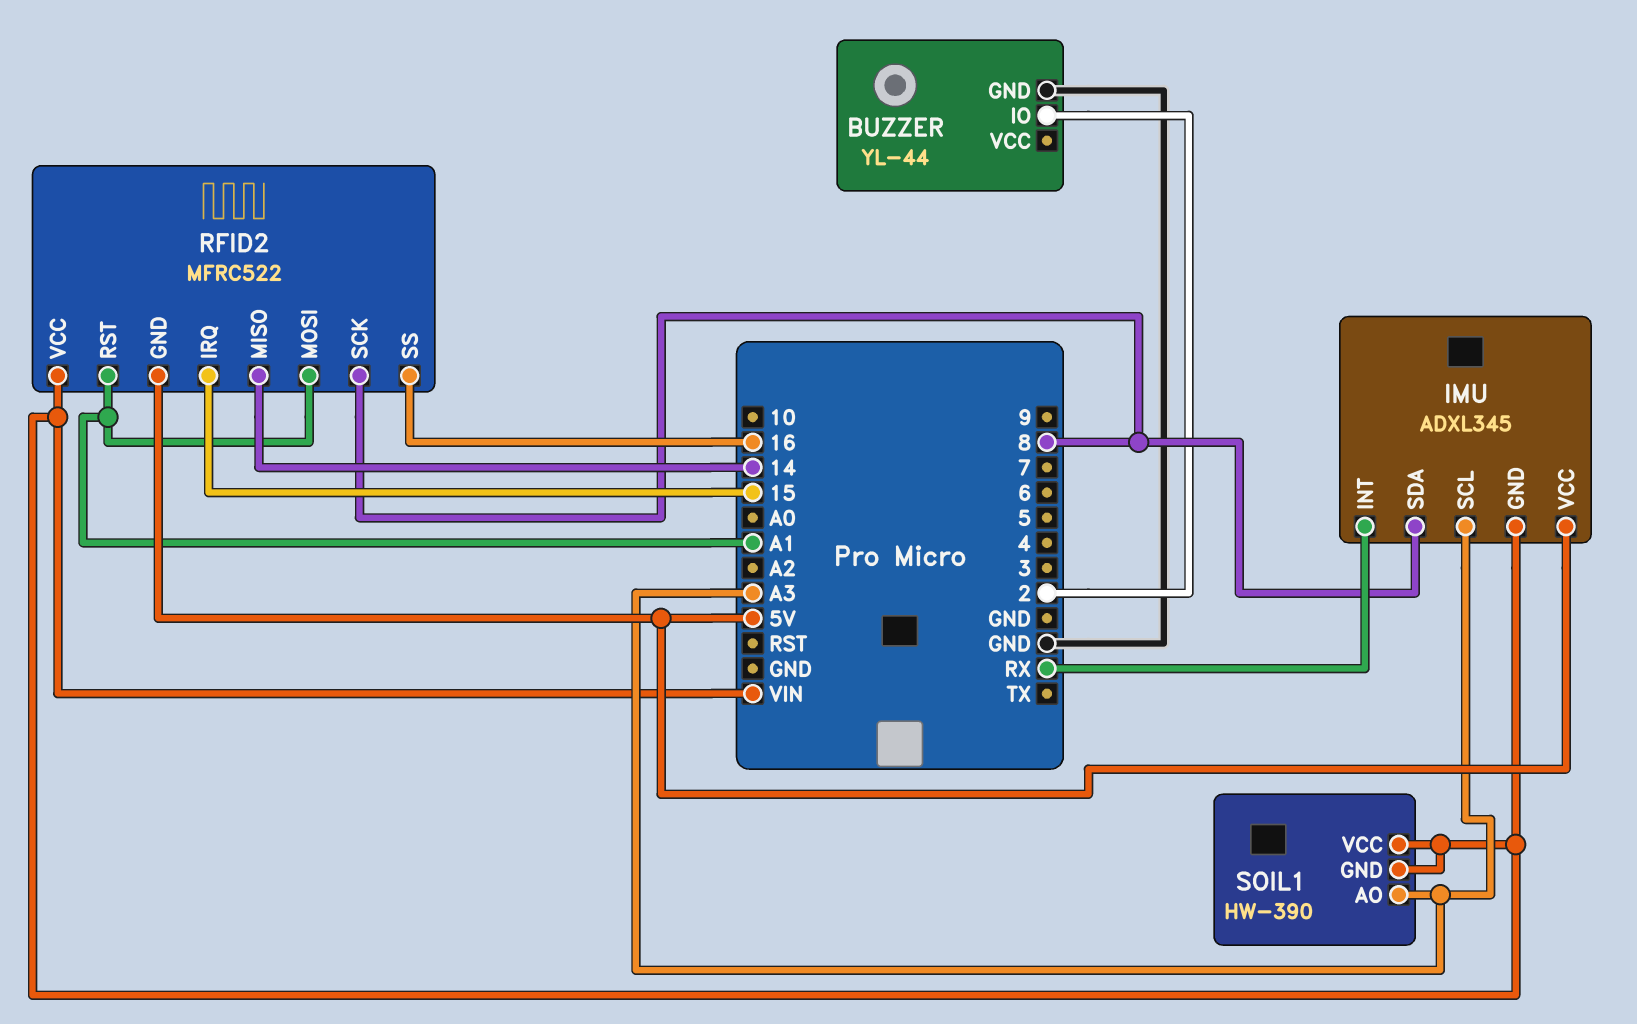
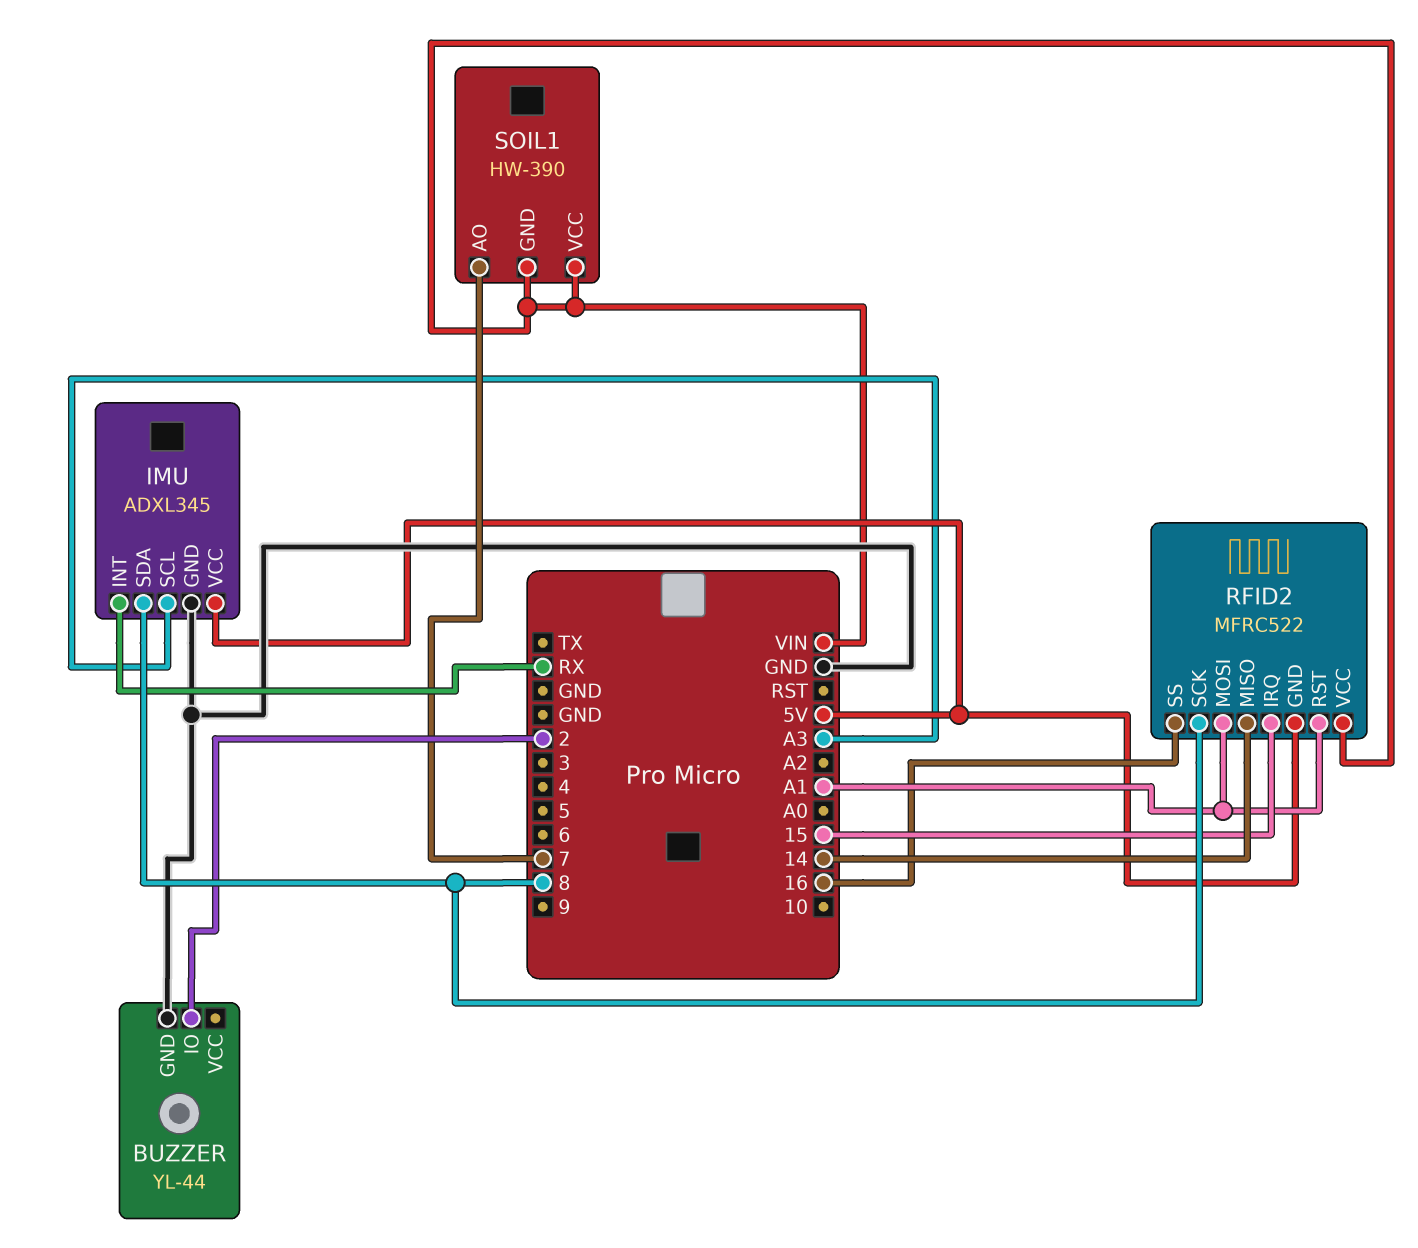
IMU pin GND: VIN -> GND
SOIL1 pin AO: A3 -> 7

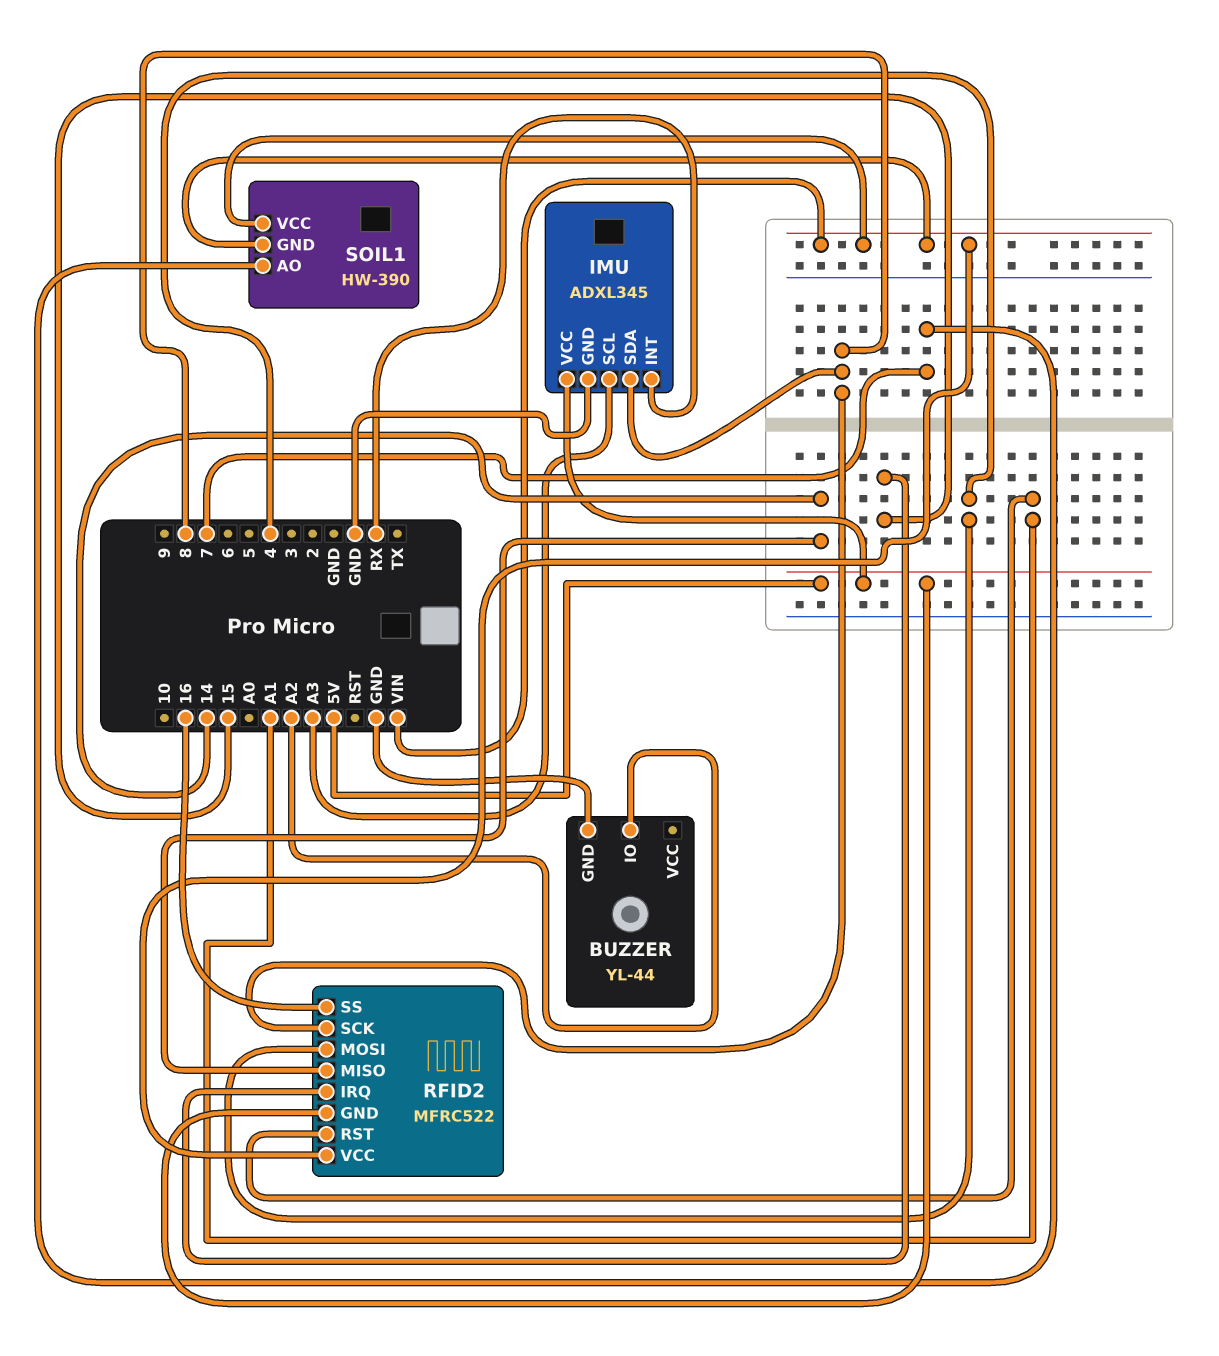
BUZZER pin IO: 2 -> A2
RFID2 pin MOSI: A1 -> 4

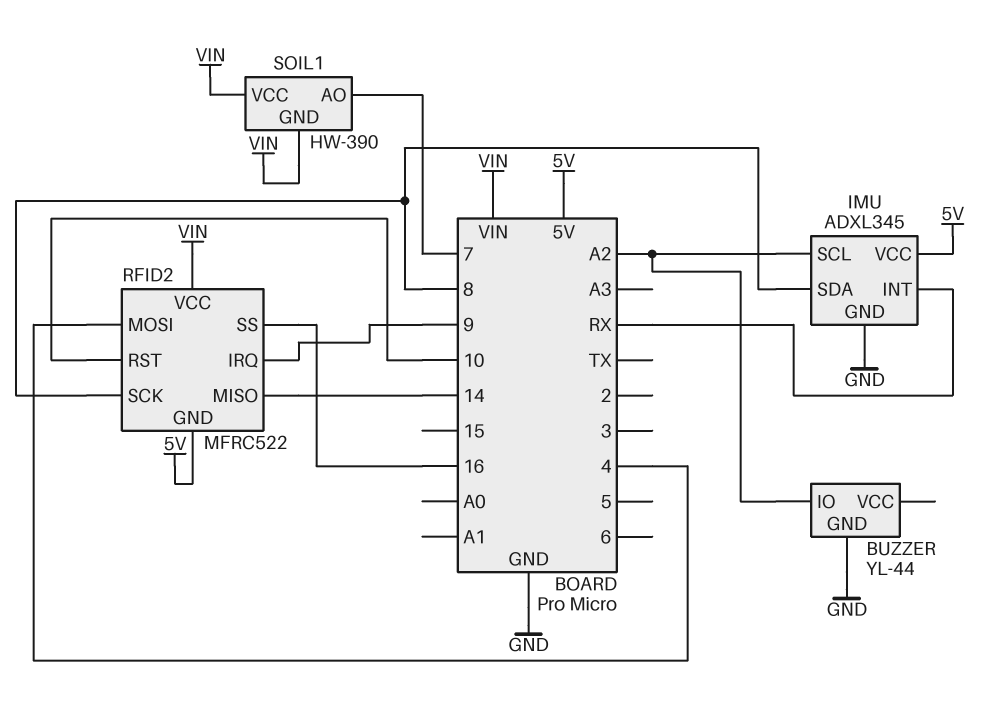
IMU pin SCL: A3 -> A2
RFID2 pin IRQ: 15 -> 9
RFID2 pin RST: A1 -> 10

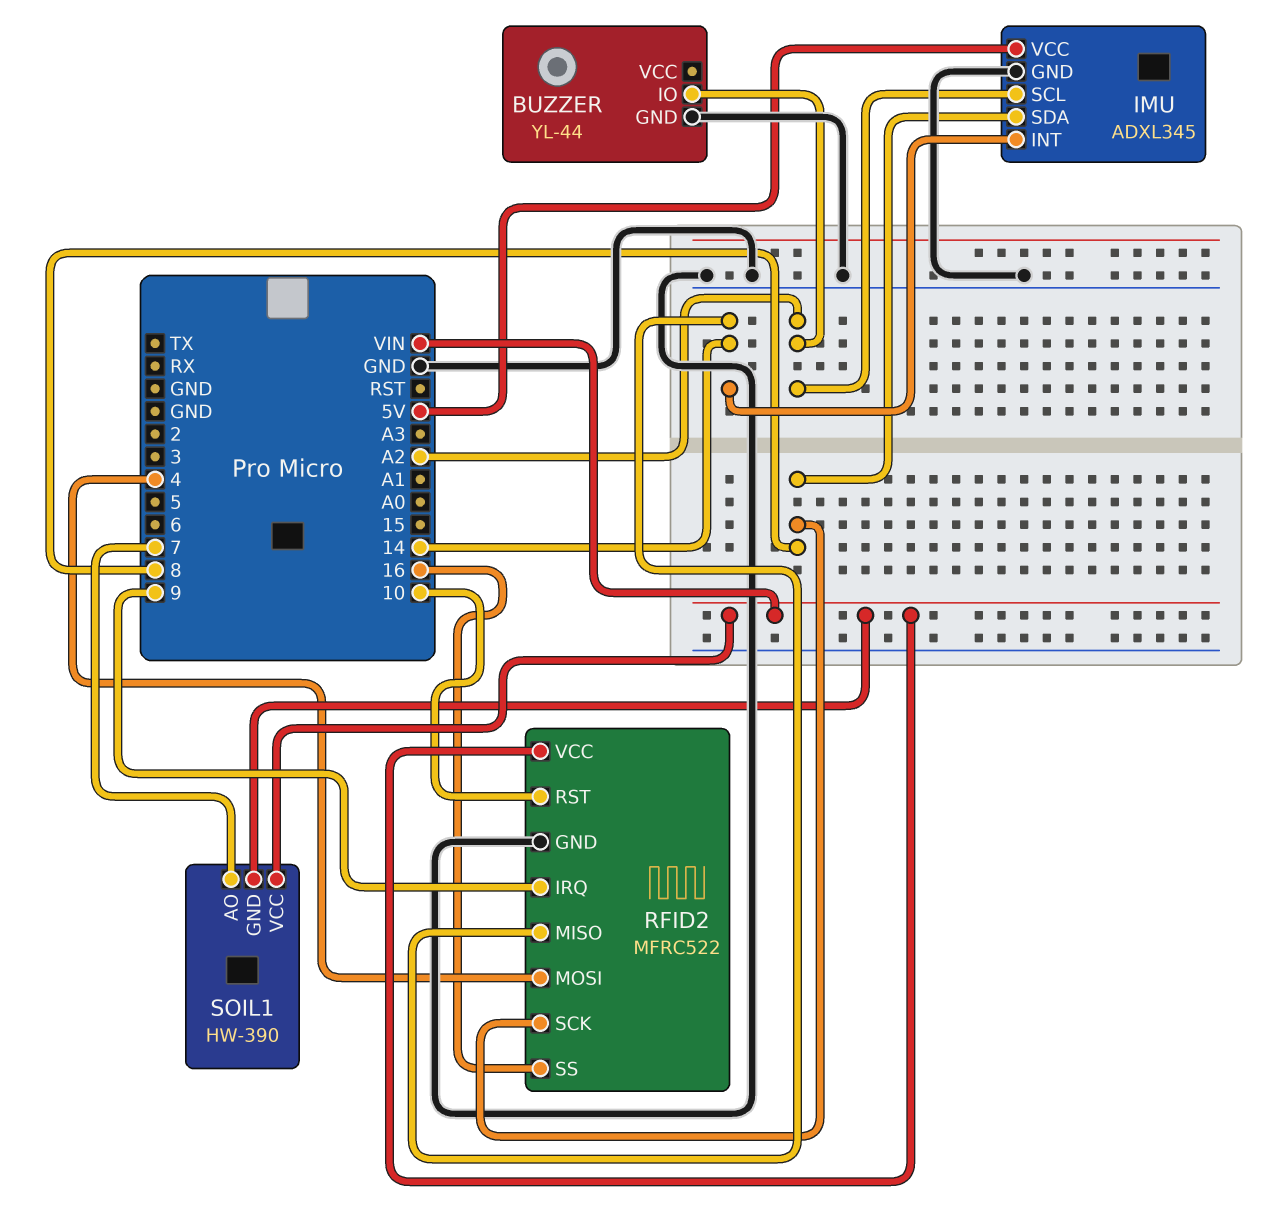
IMU pin INT: RX -> 14
RFID2 pin GND: 5V -> GND

